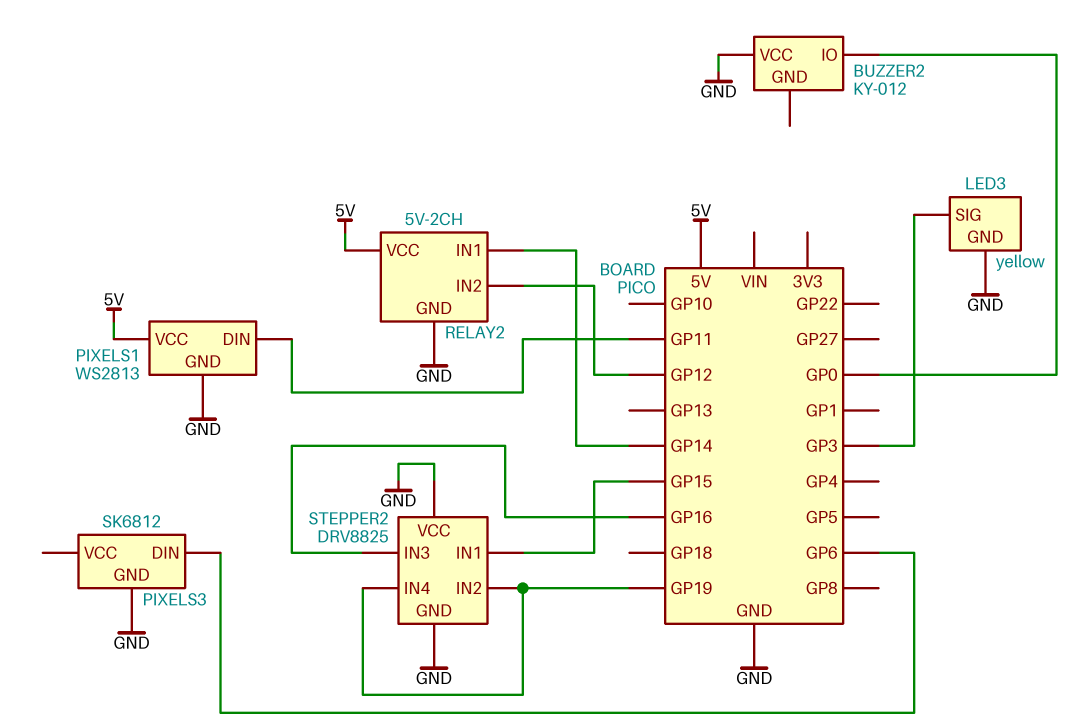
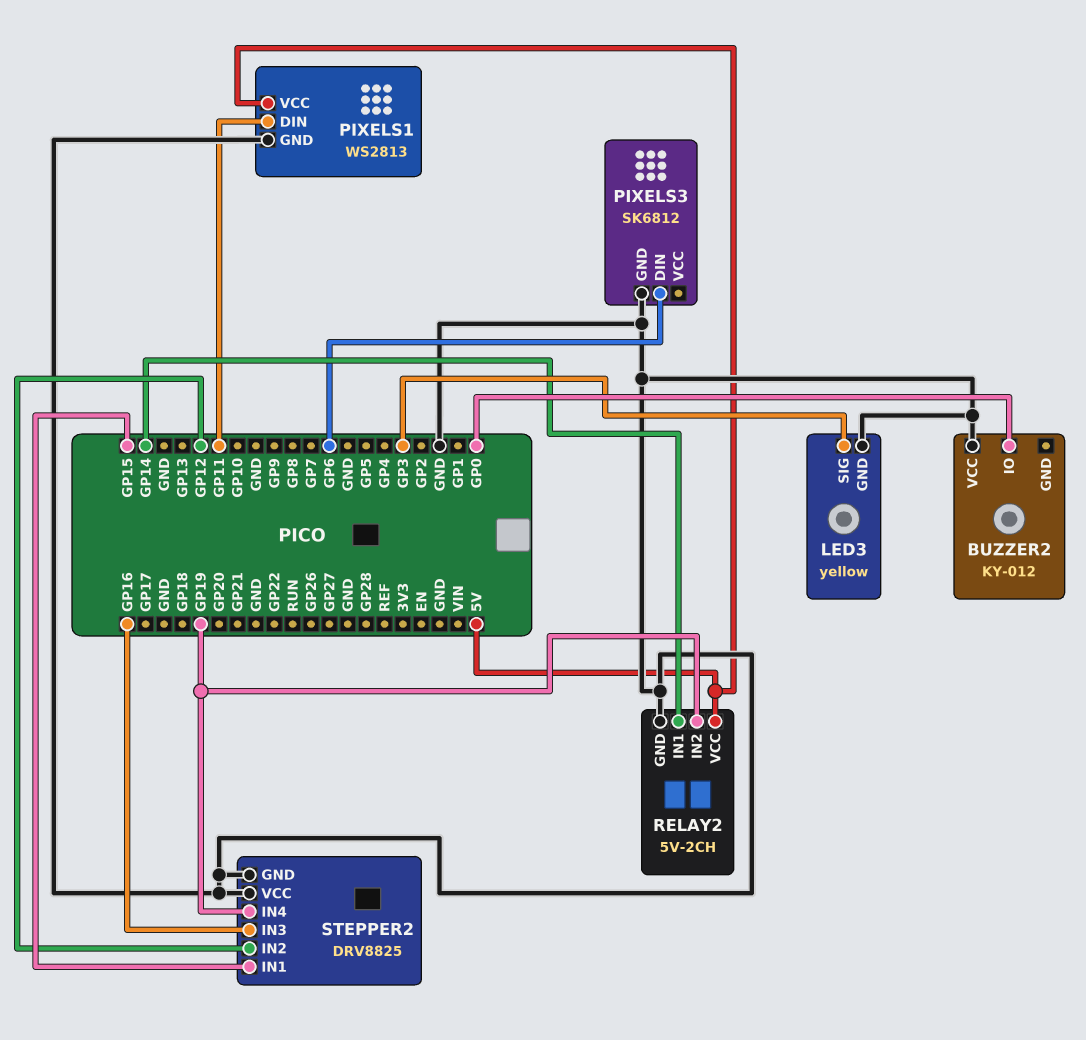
RELAY2 pin IN2: GP12 -> GP19
STEPPER2 pin IN2: GP19 -> GP12

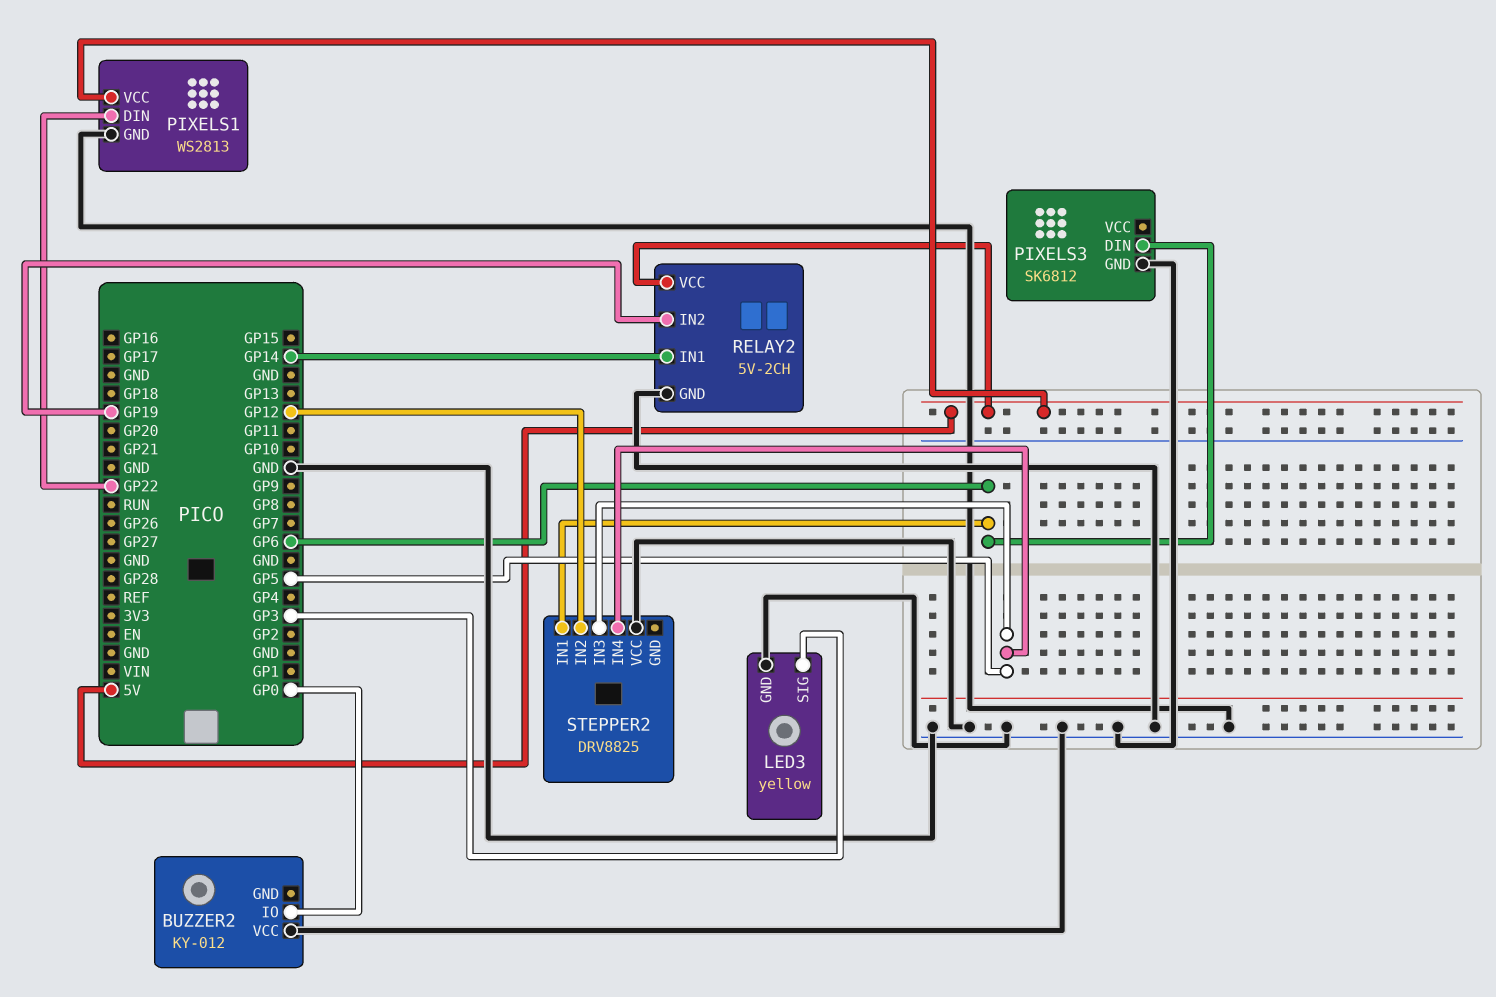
PIXELS1 pin DIN: GP11 -> GP22
STEPPER2 pin GND: GND -> none
STEPPER2 pin IN1: GP15 -> GP6
STEPPER2 pin IN3: GP16 -> GP5
STEPPER2 pin IN4: GP19 -> GP5

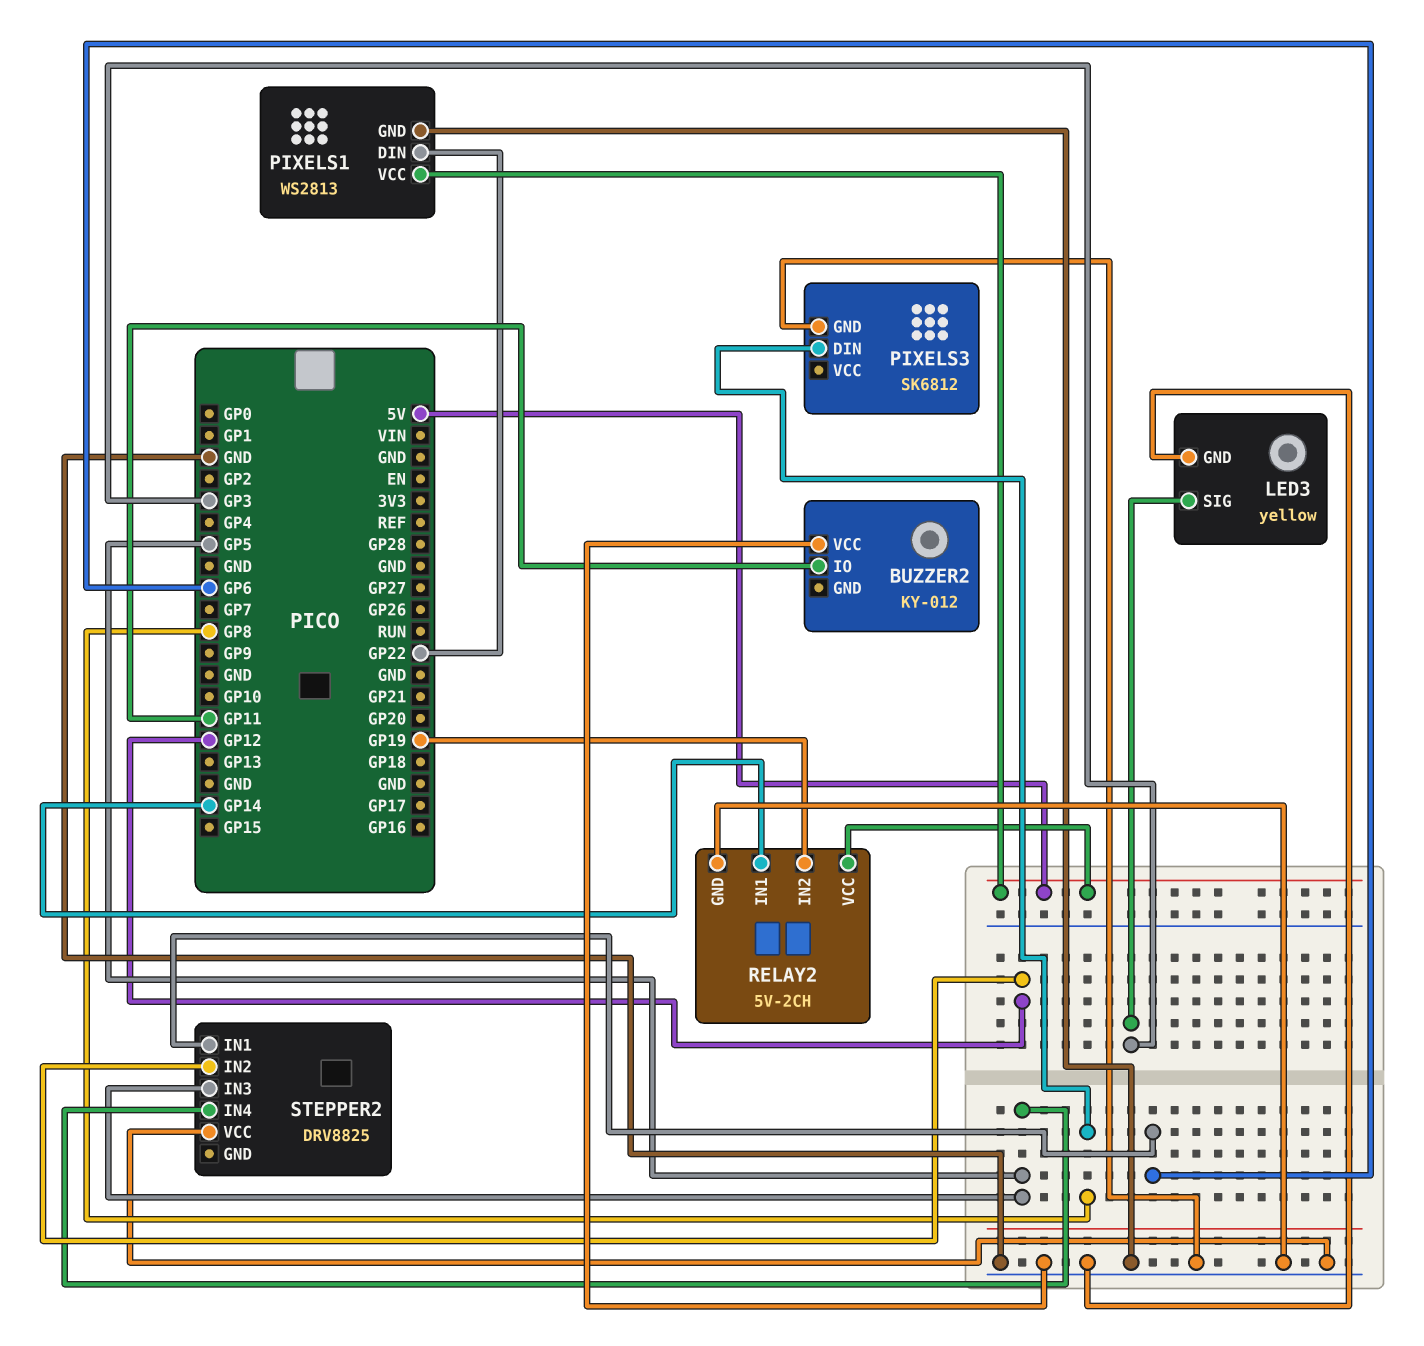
BUZZER2 pin IO: GP0 -> GP11
PIXELS3 pin DIN: GP6 -> GP8

